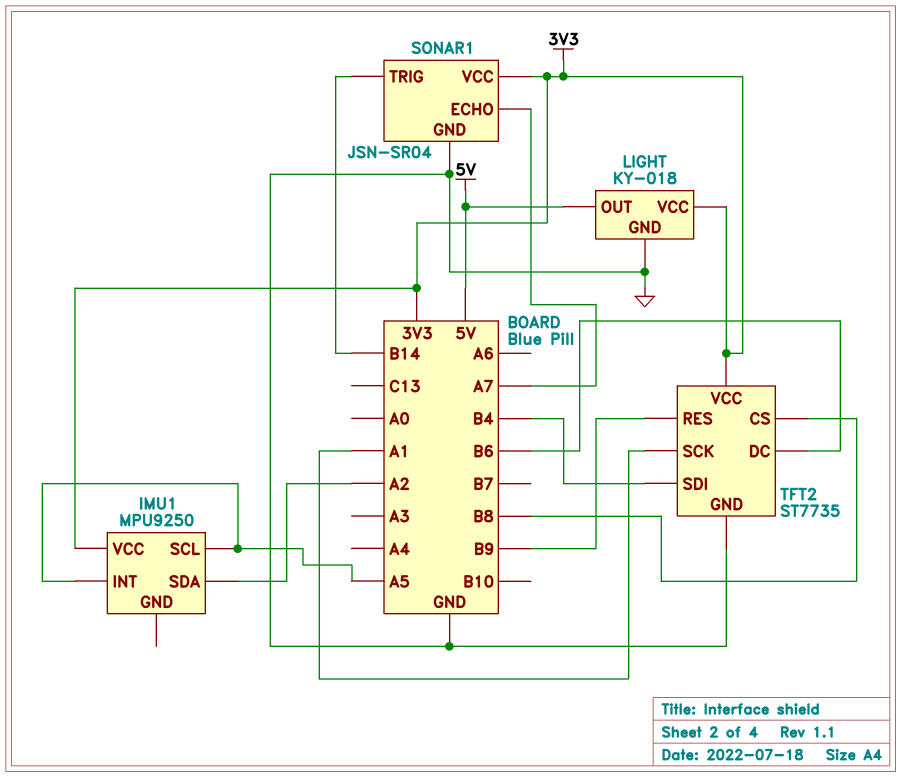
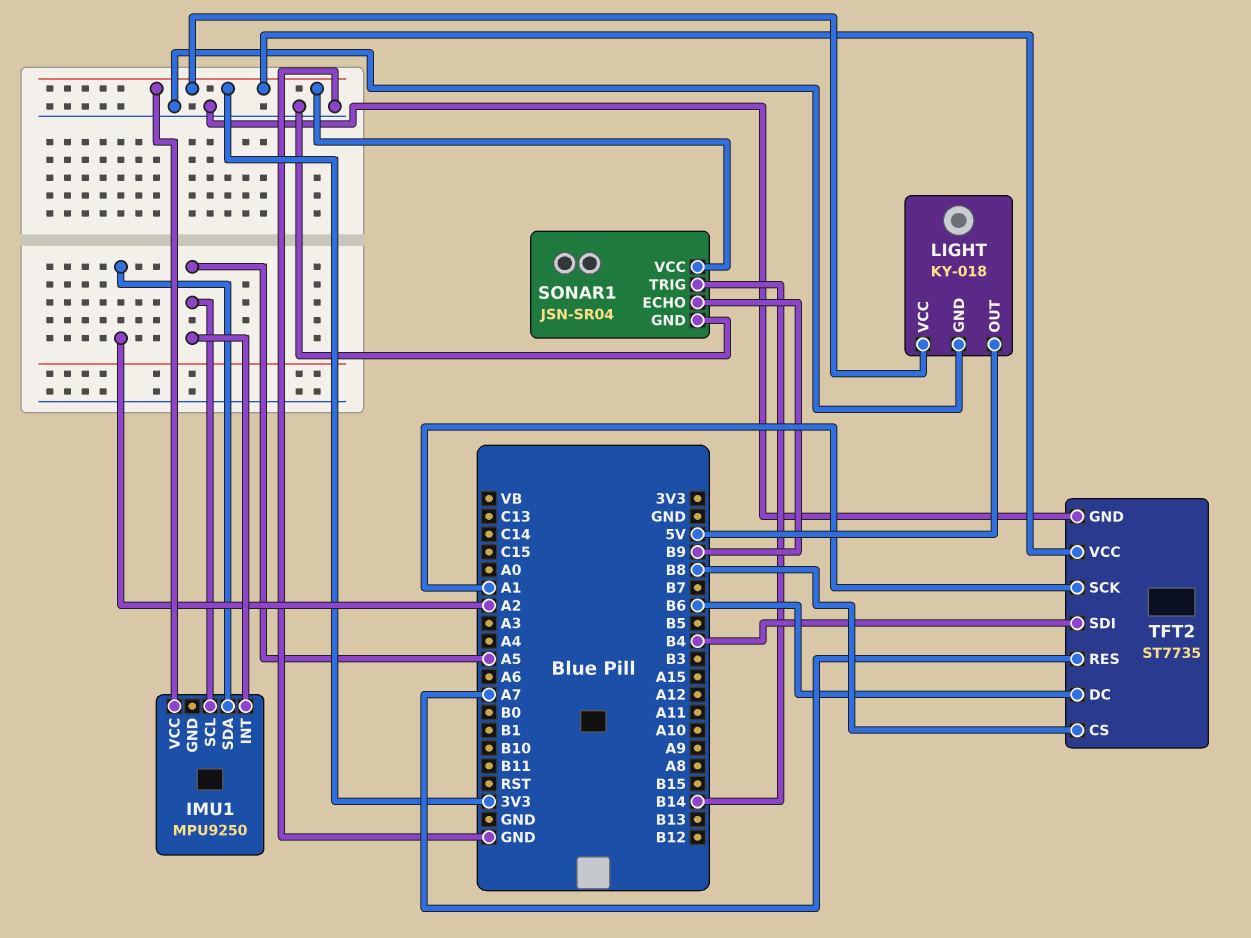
SONAR1 pin ECHO: A7 -> B9
TFT2 pin RES: B9 -> A7

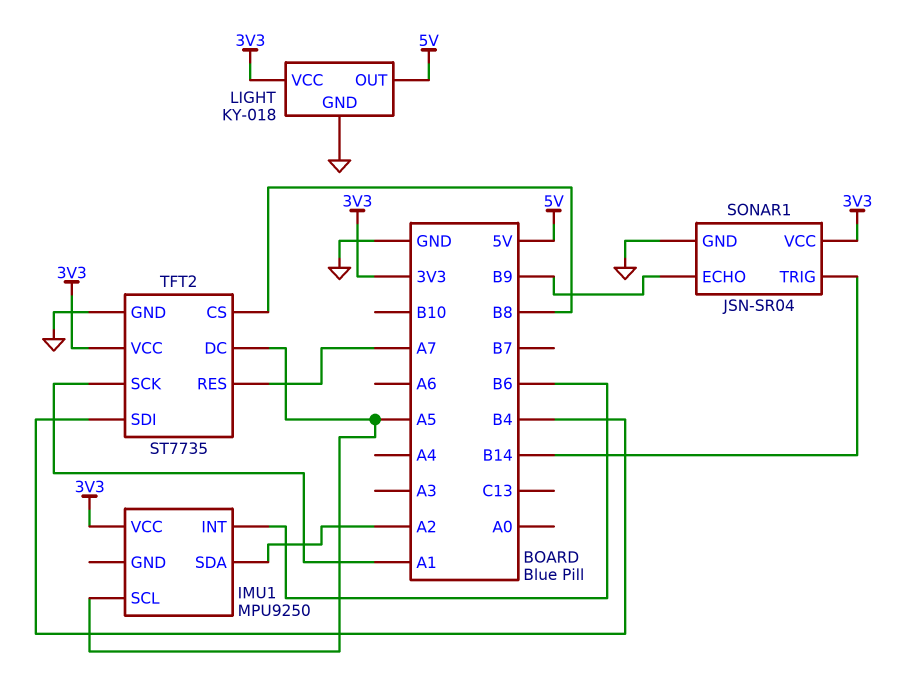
IMU1 pin INT: A5 -> B6
TFT2 pin DC: B6 -> A5

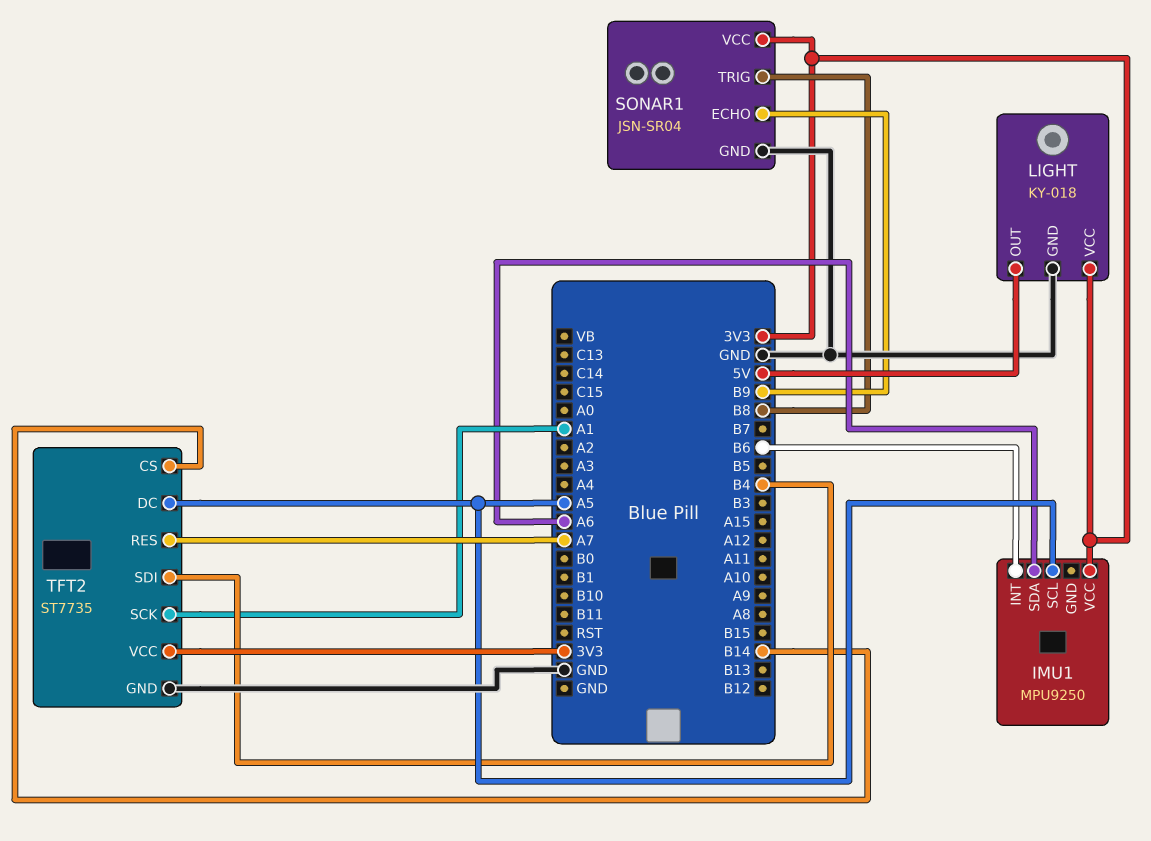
IMU1 pin SDA: A2 -> A6
SONAR1 pin TRIG: B14 -> B8
TFT2 pin CS: B8 -> B14

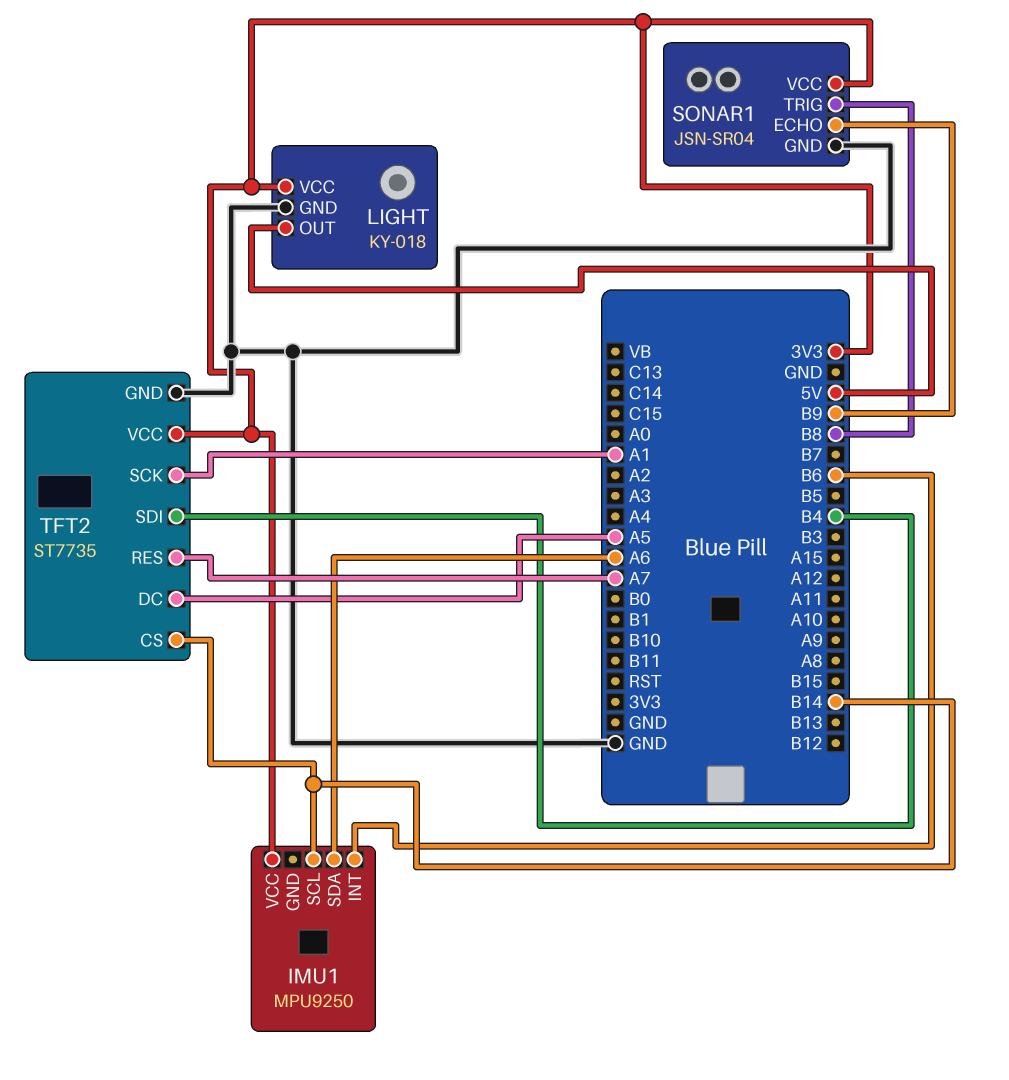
IMU1 pin SCL: A5 -> B14

